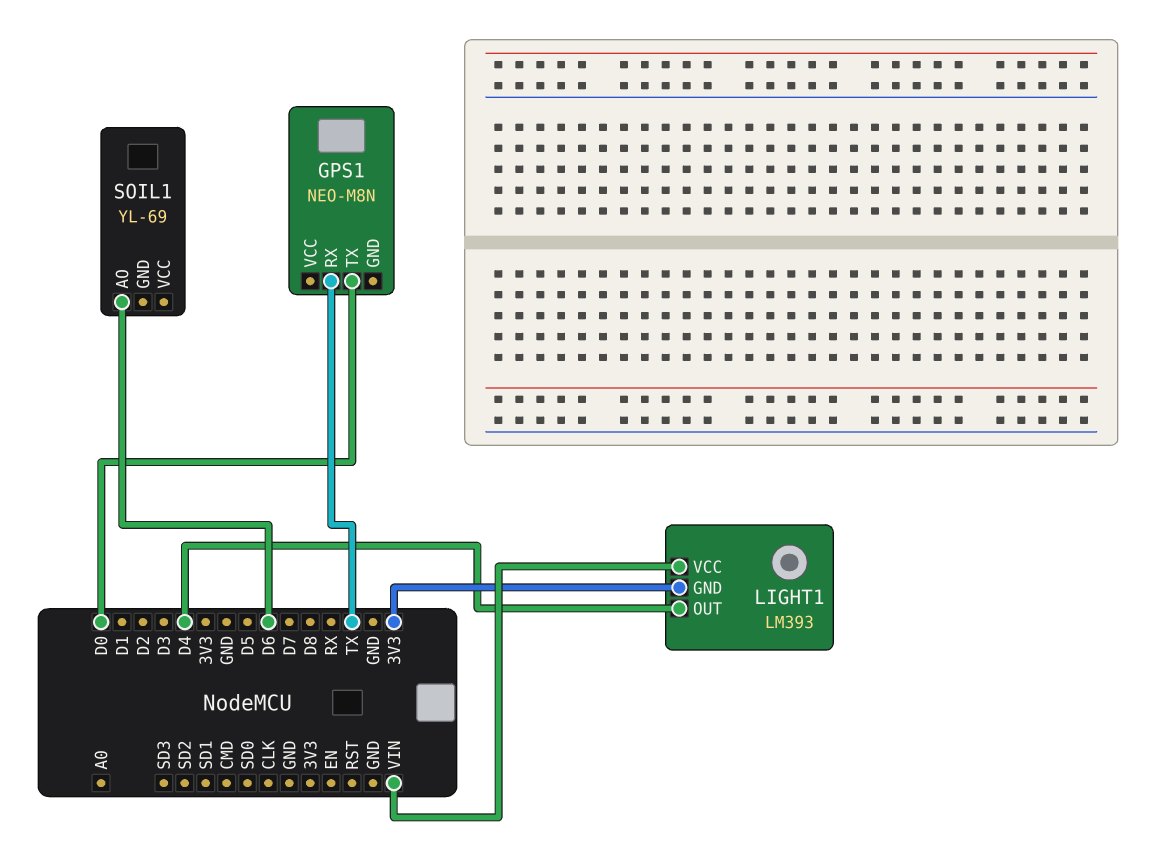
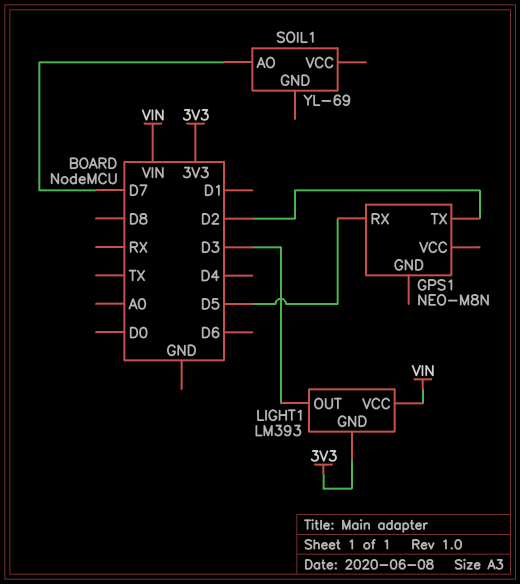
GPS1 pin RX: TX -> D5
GPS1 pin TX: D0 -> D2
LIGHT1 pin OUT: D4 -> D3
SOIL1 pin AO: D6 -> D7

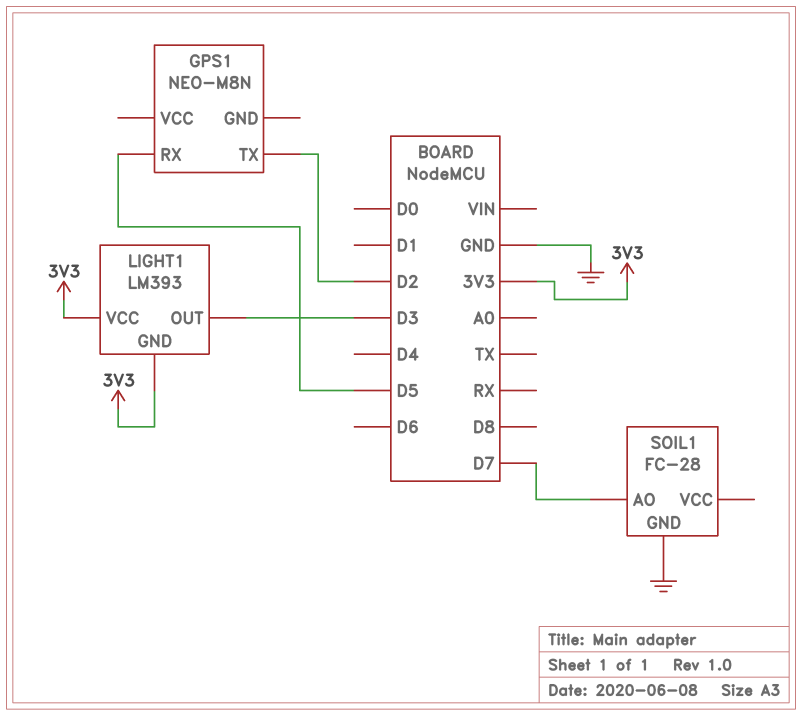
LIGHT1 pin VCC: VIN -> 3V3
SOIL1: YL-69 -> FC-28
SOIL1 pin GND: none -> GND

